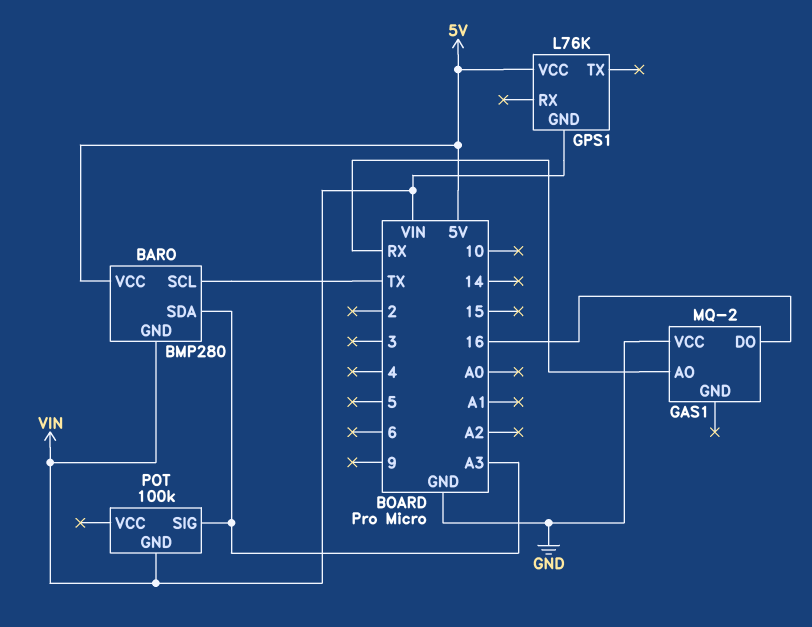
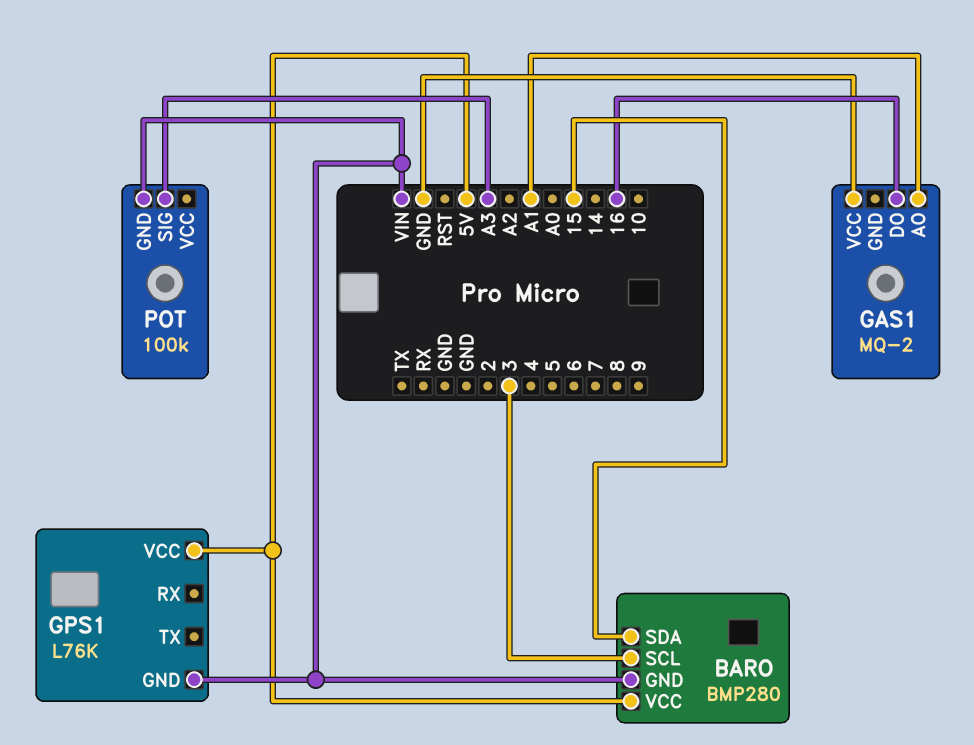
BARO pin SCL: TX -> 3
BARO pin SDA: A3 -> 15
GAS1 pin AO: RX -> A1

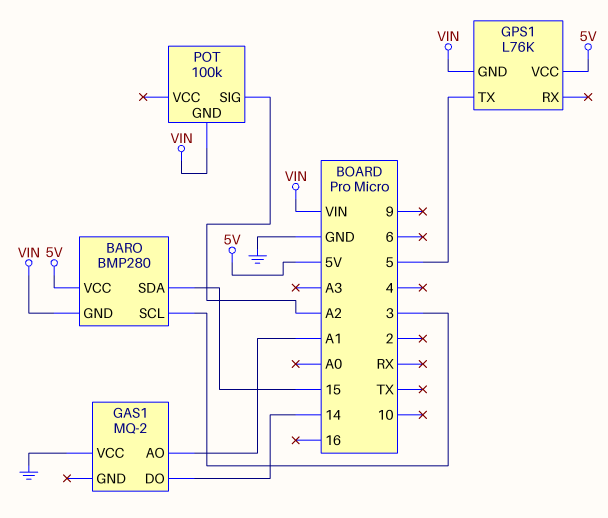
GAS1 pin DO: 16 -> 14
GPS1 pin TX: none -> 5
POT pin SIG: A3 -> A2

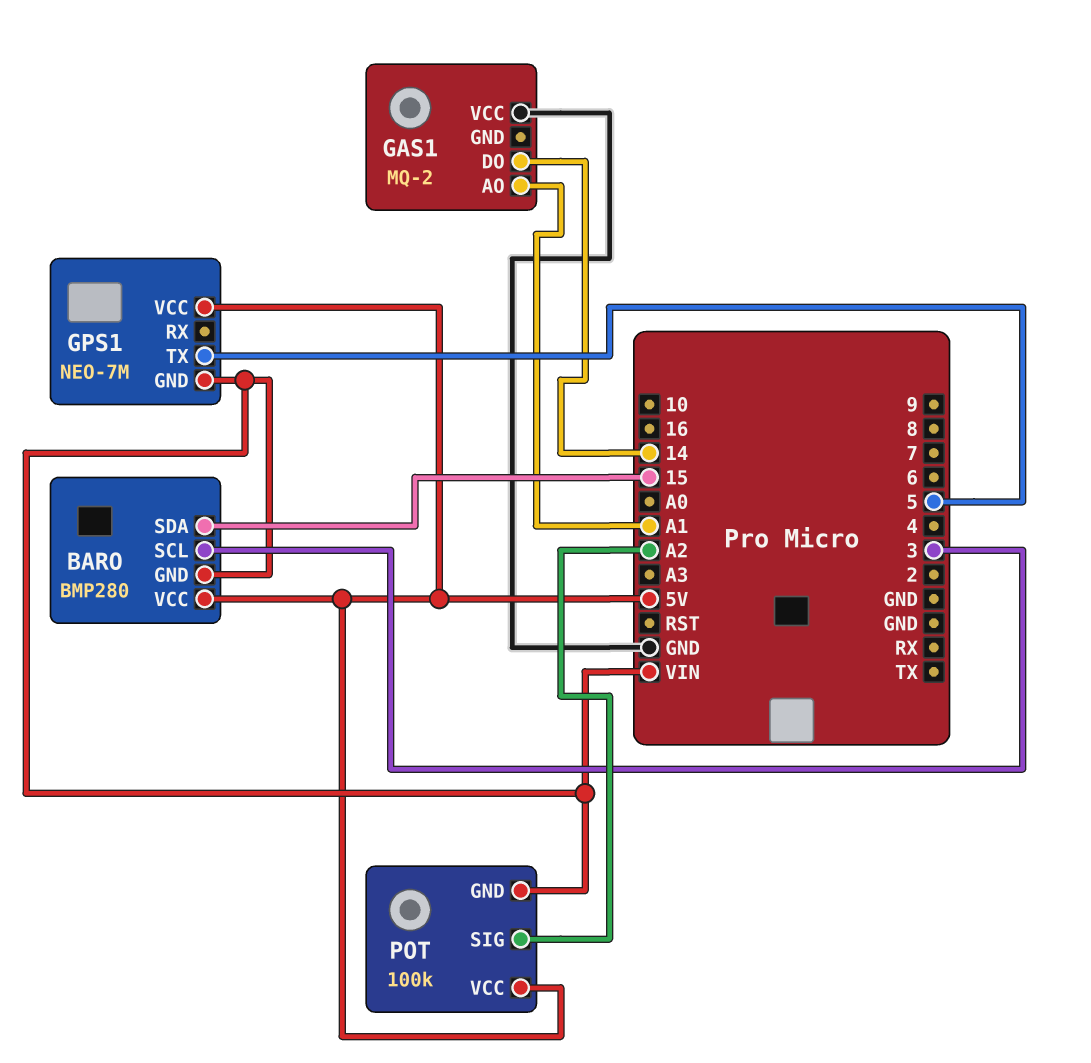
GPS1: L76K -> NEO-7M
POT pin VCC: none -> 5V

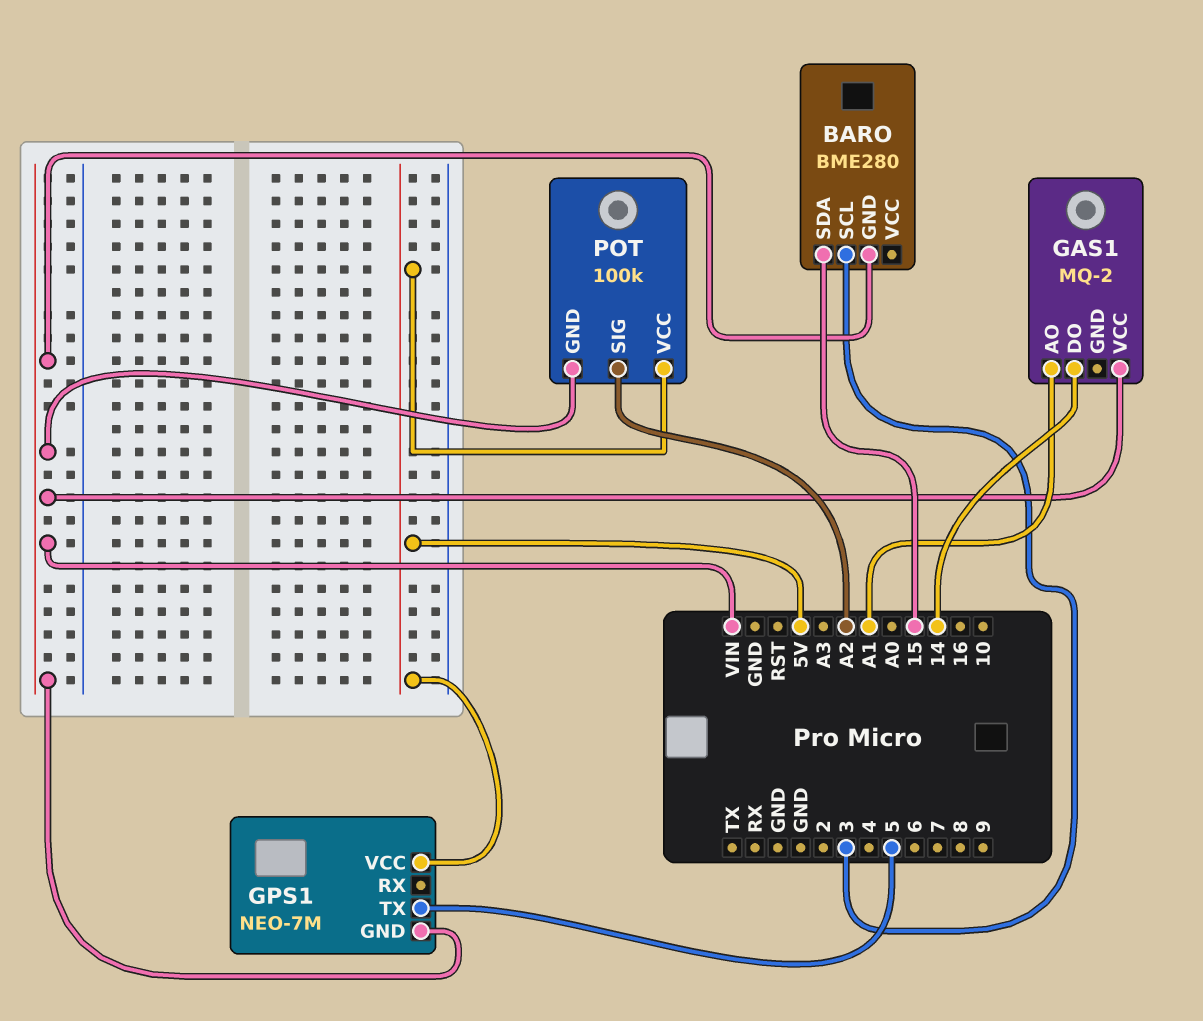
BARO: BMP280 -> BME280
BARO pin VCC: 5V -> none
GAS1 pin VCC: GND -> VIN

